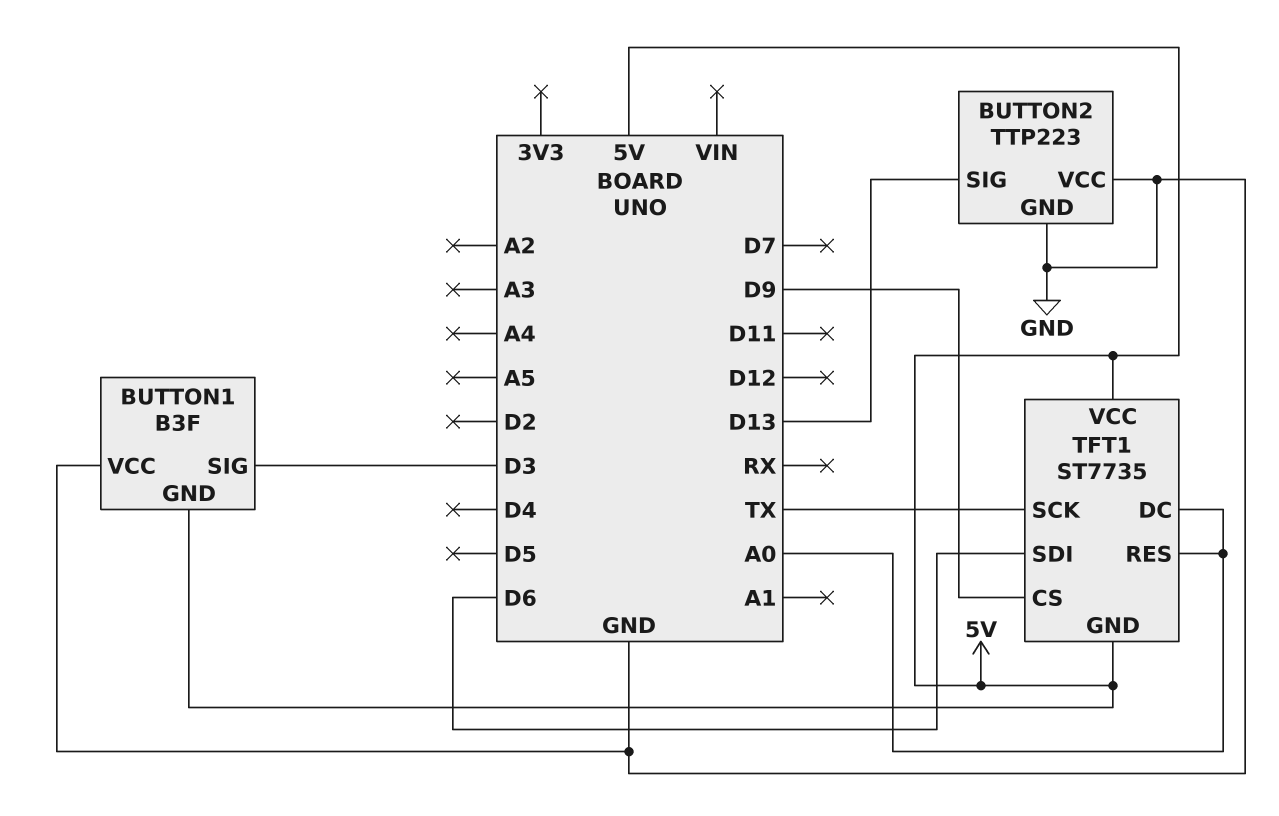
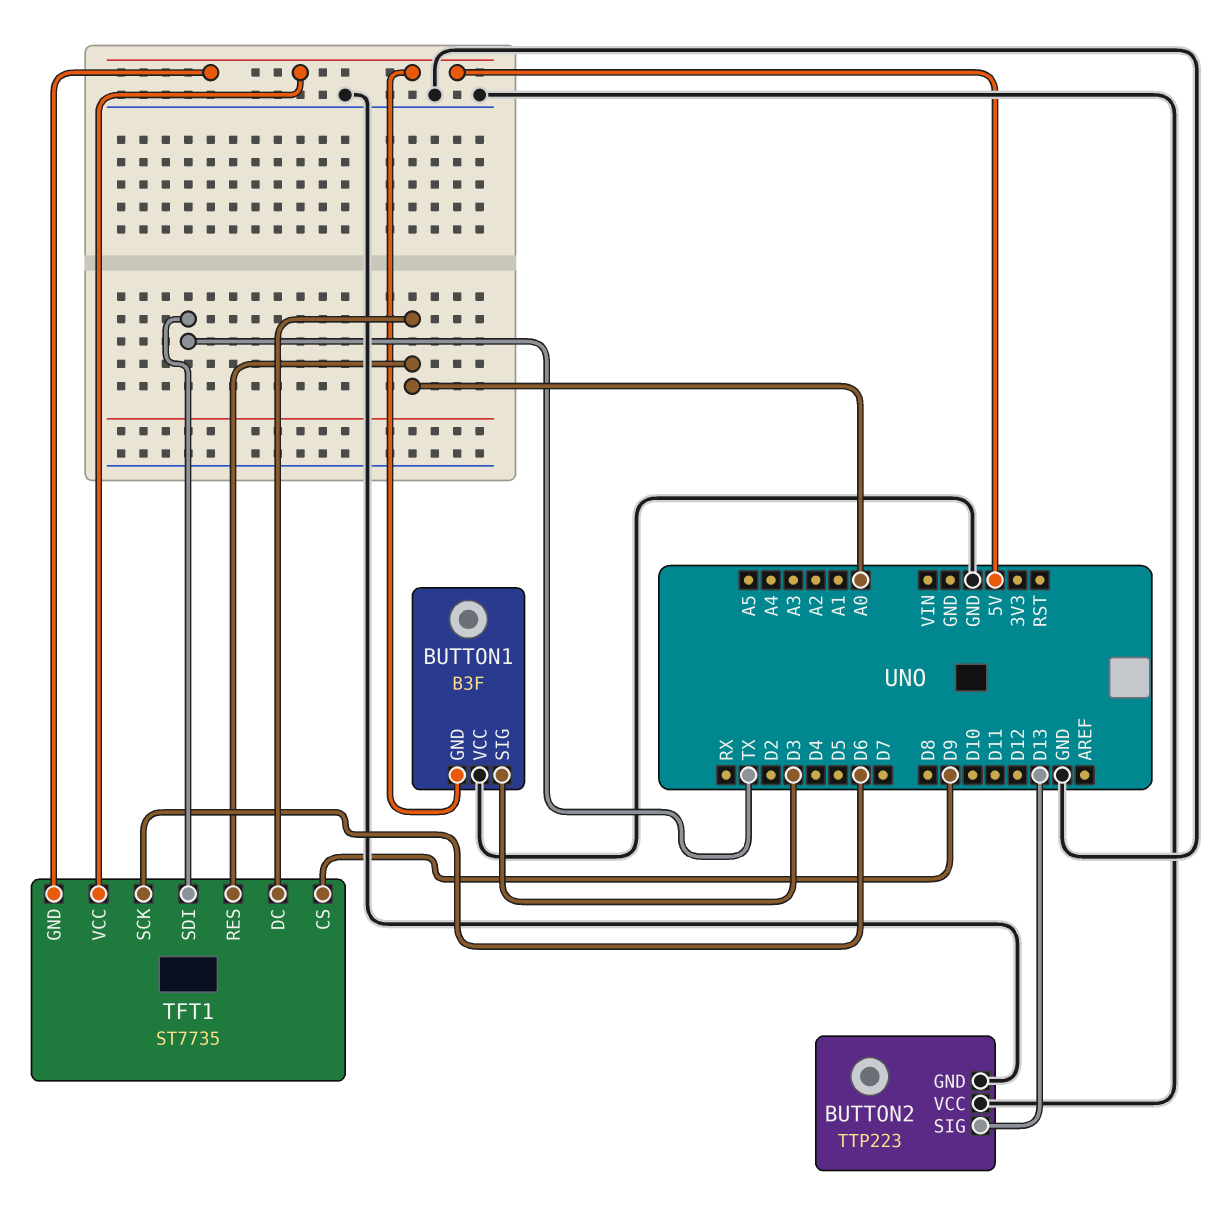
TFT1 pin SCK: TX -> D6
TFT1 pin SDI: D6 -> TX

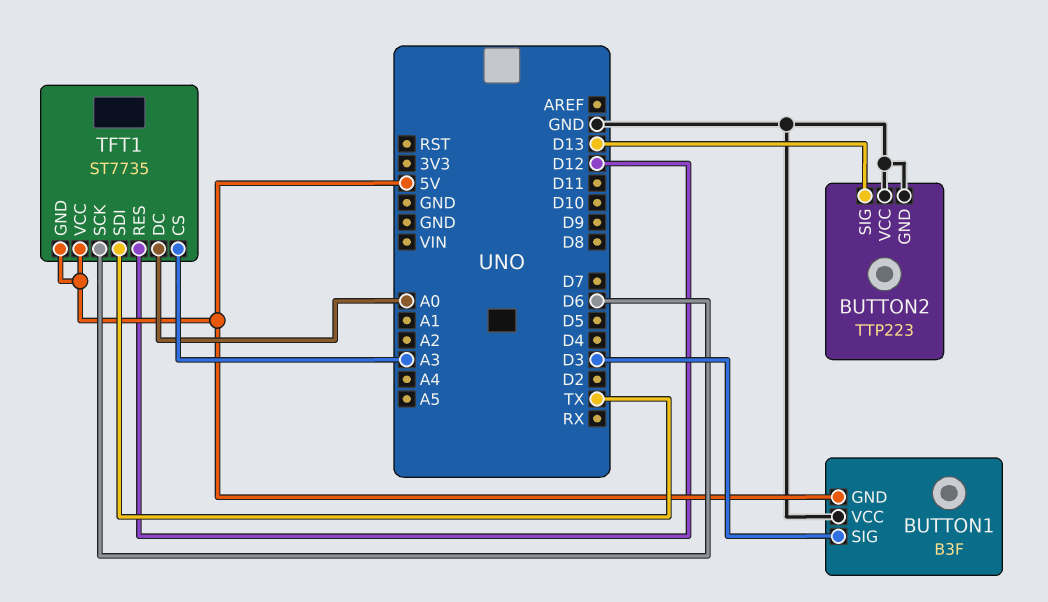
TFT1 pin CS: D9 -> A3
TFT1 pin RES: A0 -> D12

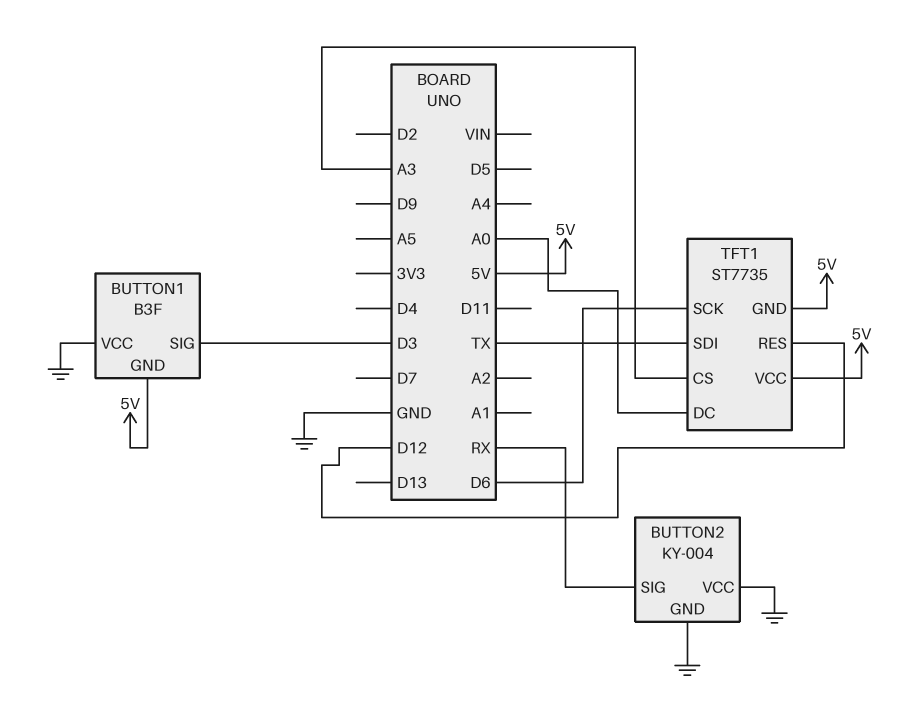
BUTTON2: TTP223 -> KY-004
BUTTON2 pin SIG: D13 -> RX

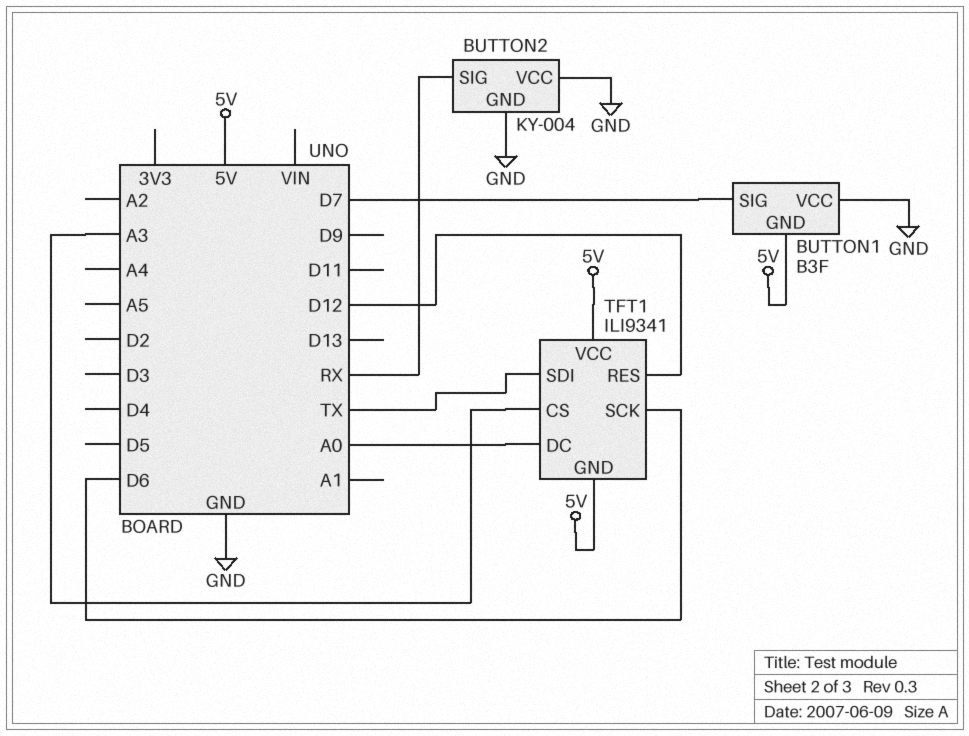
BUTTON1 pin SIG: D3 -> D7
TFT1: ST7735 -> ILI9341

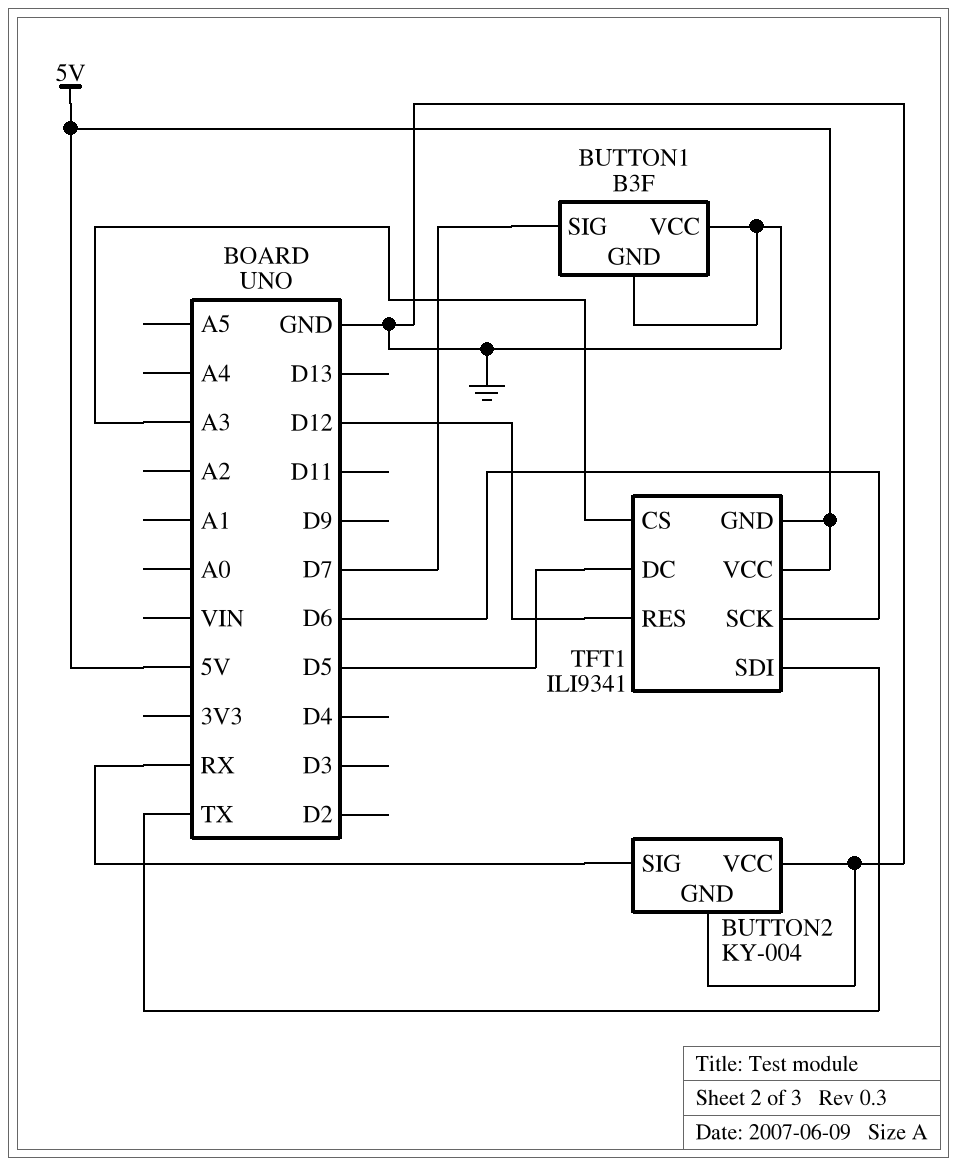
BUTTON1 pin GND: 5V -> GND
TFT1 pin DC: A0 -> D5

